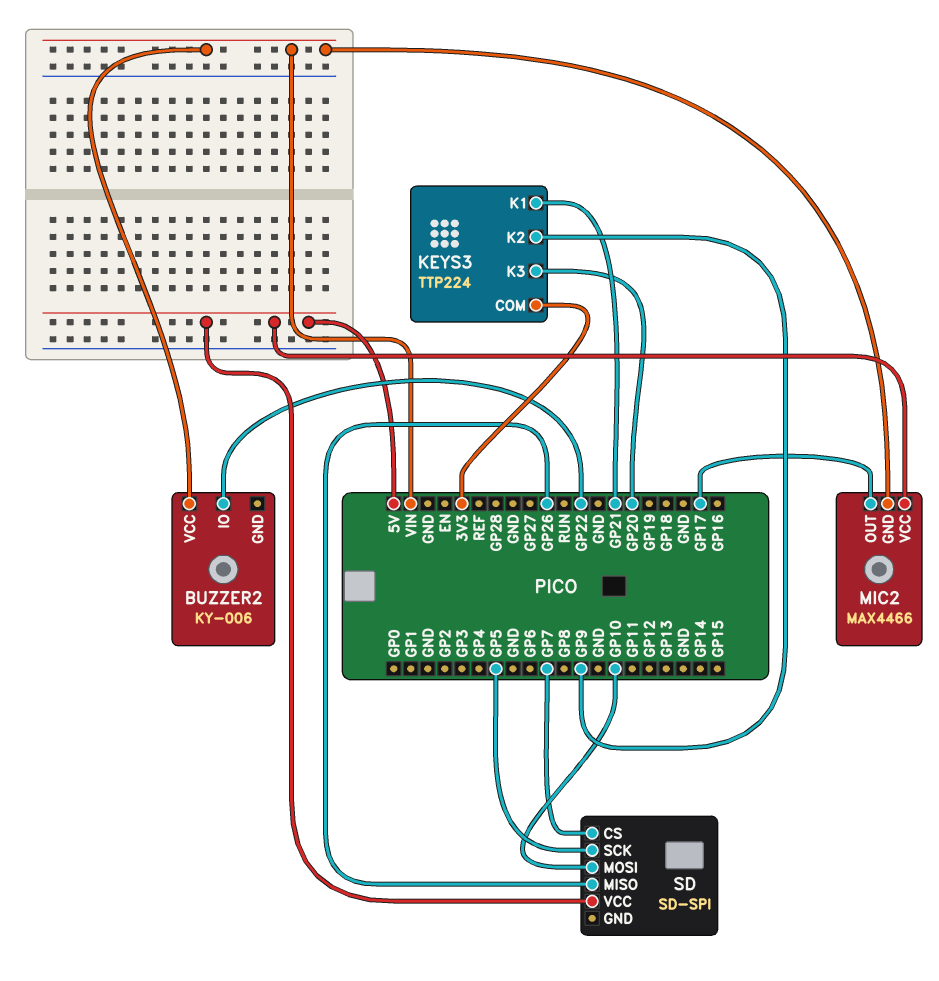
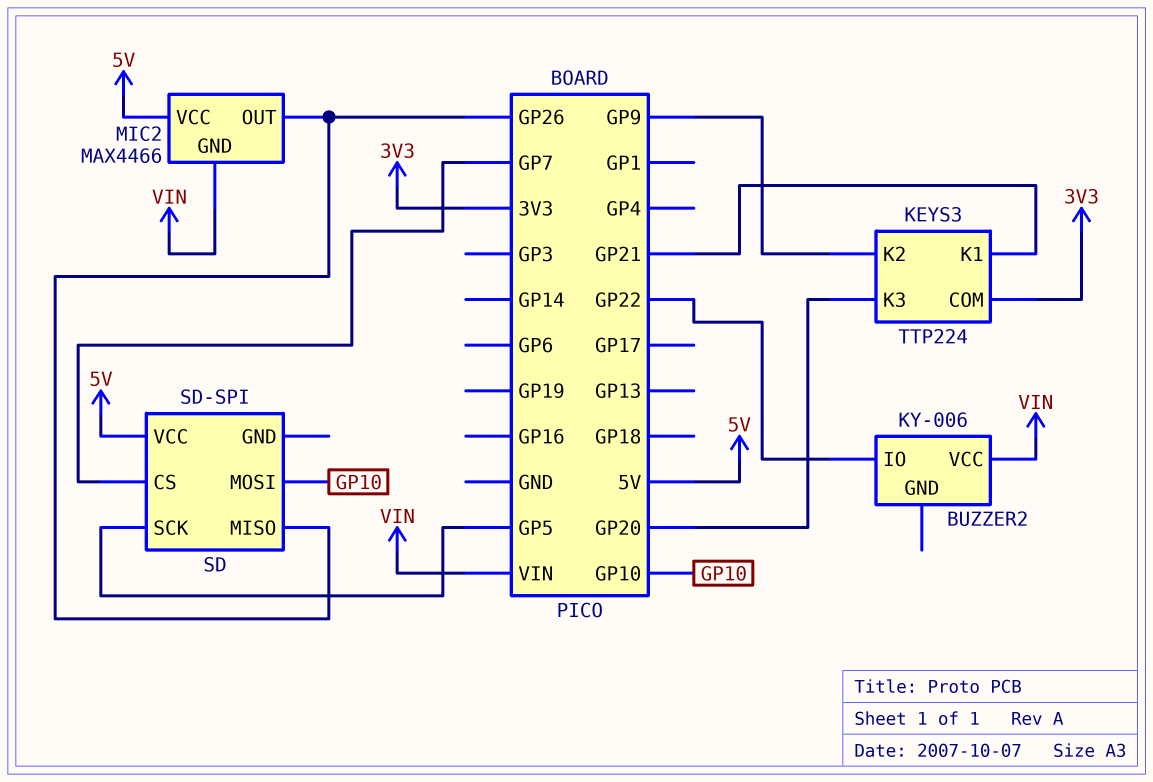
MIC2 pin OUT: GP17 -> GP26

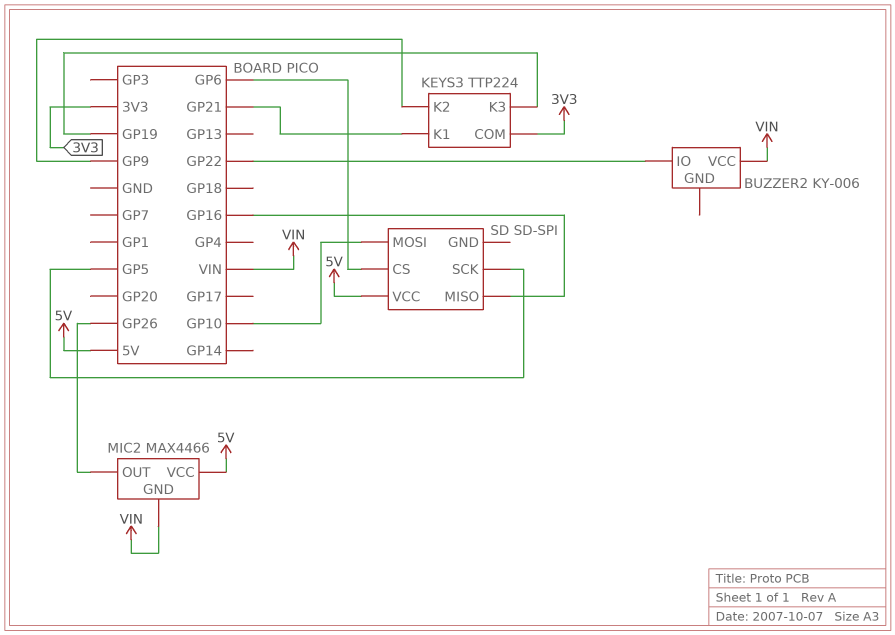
KEYS3 pin K3: GP20 -> GP19
SD pin CS: GP7 -> GP6
SD pin MISO: GP26 -> GP16

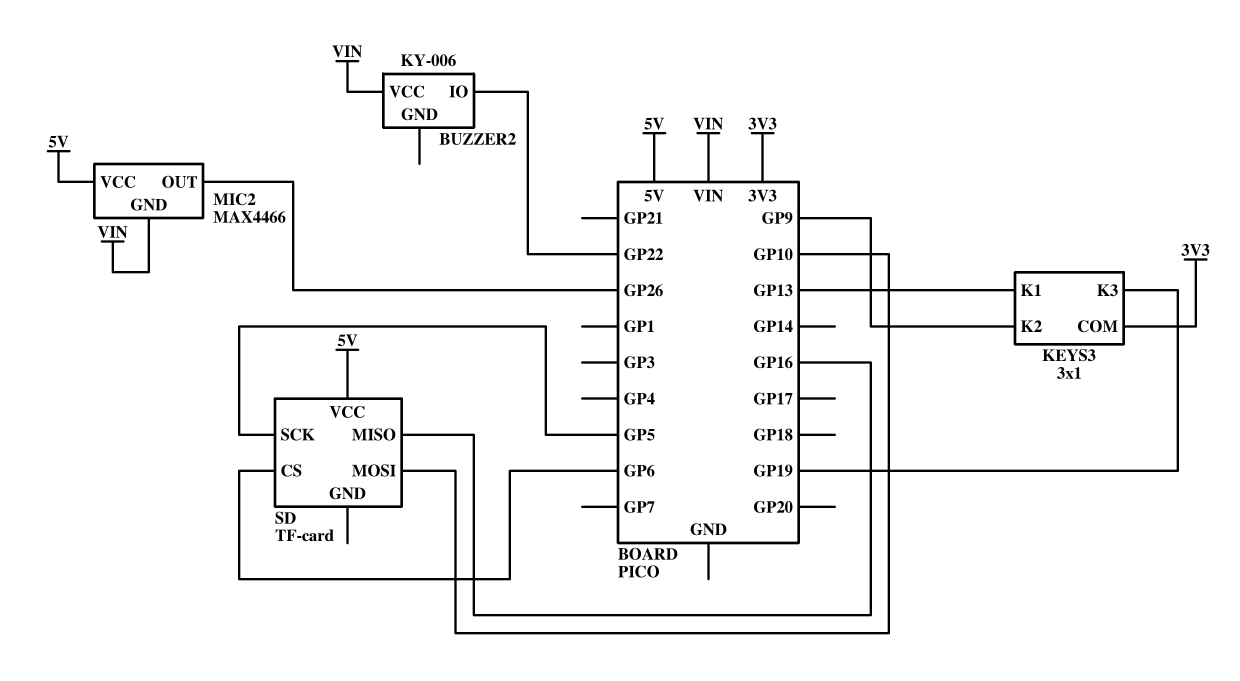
KEYS3: TTP224 -> 3x1
KEYS3 pin K1: GP21 -> GP13
SD: SD-SPI -> TF-card

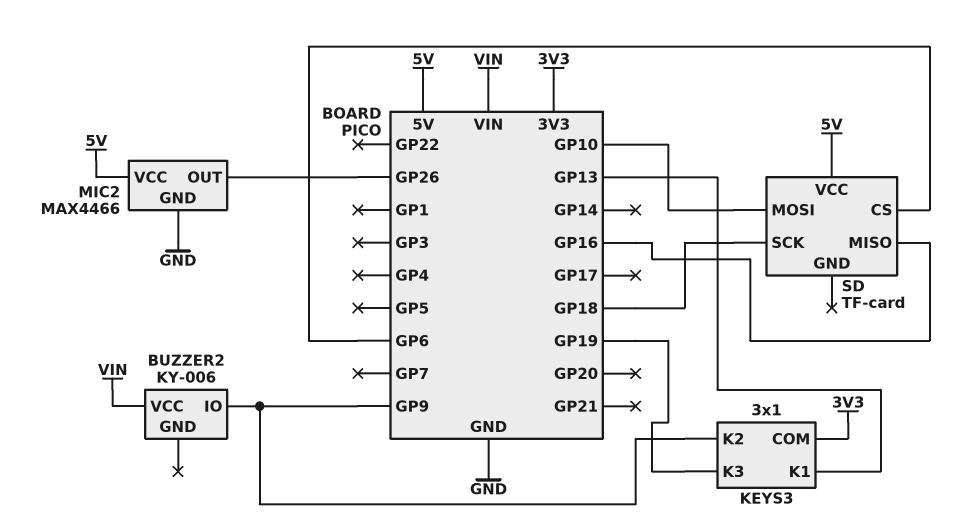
BUZZER2 pin IO: GP22 -> GP9
MIC2 pin GND: VIN -> GND
SD pin SCK: GP5 -> GP18

